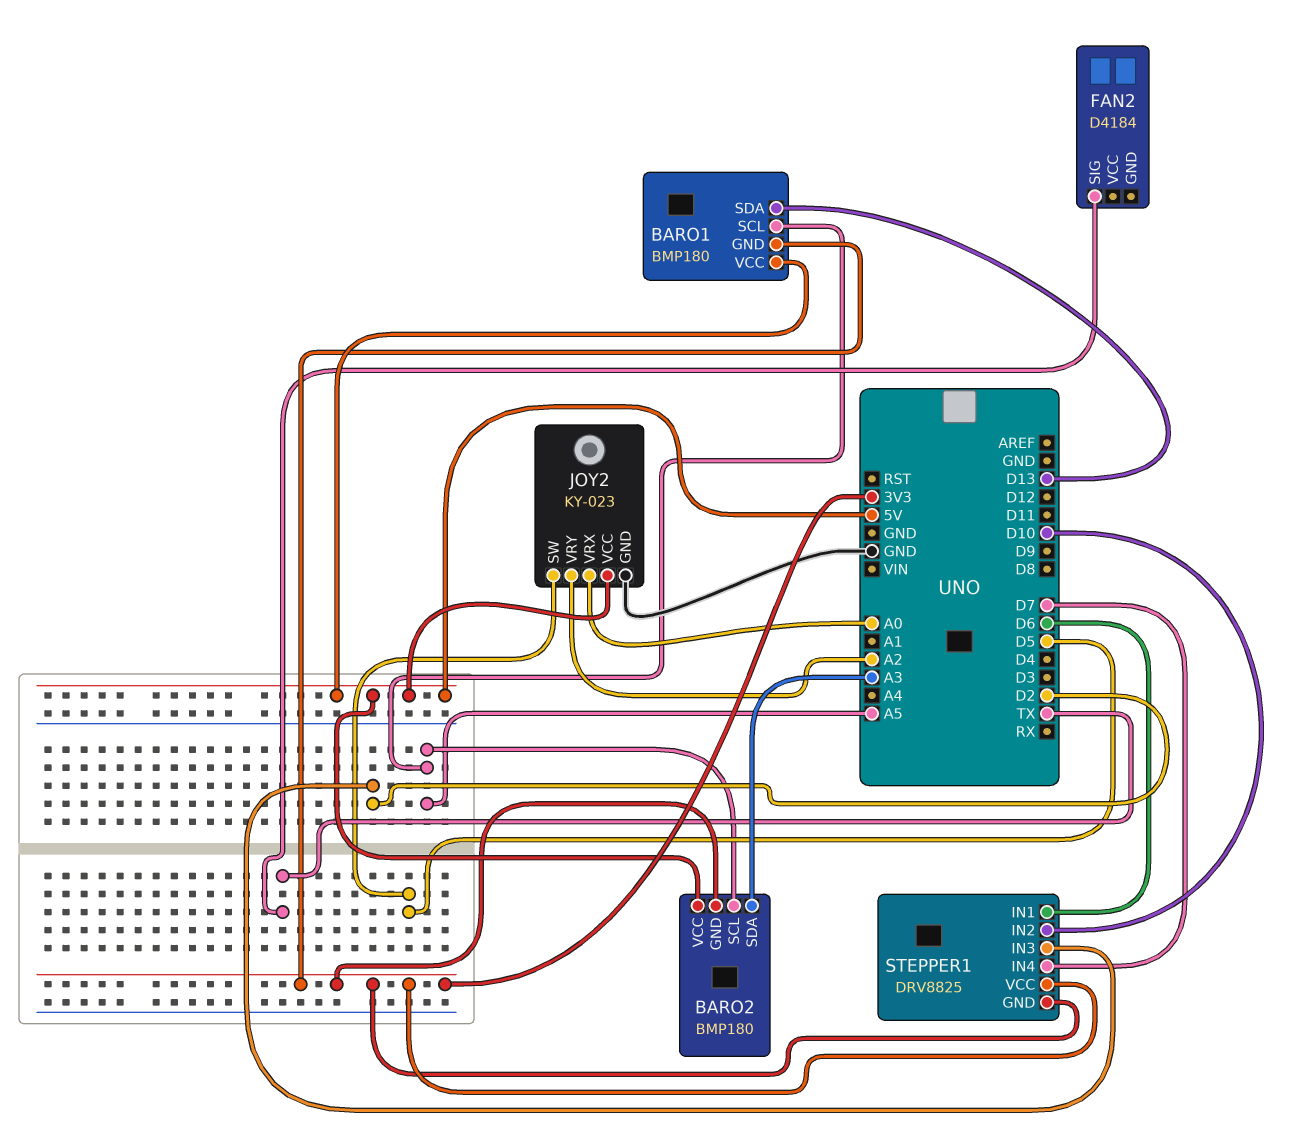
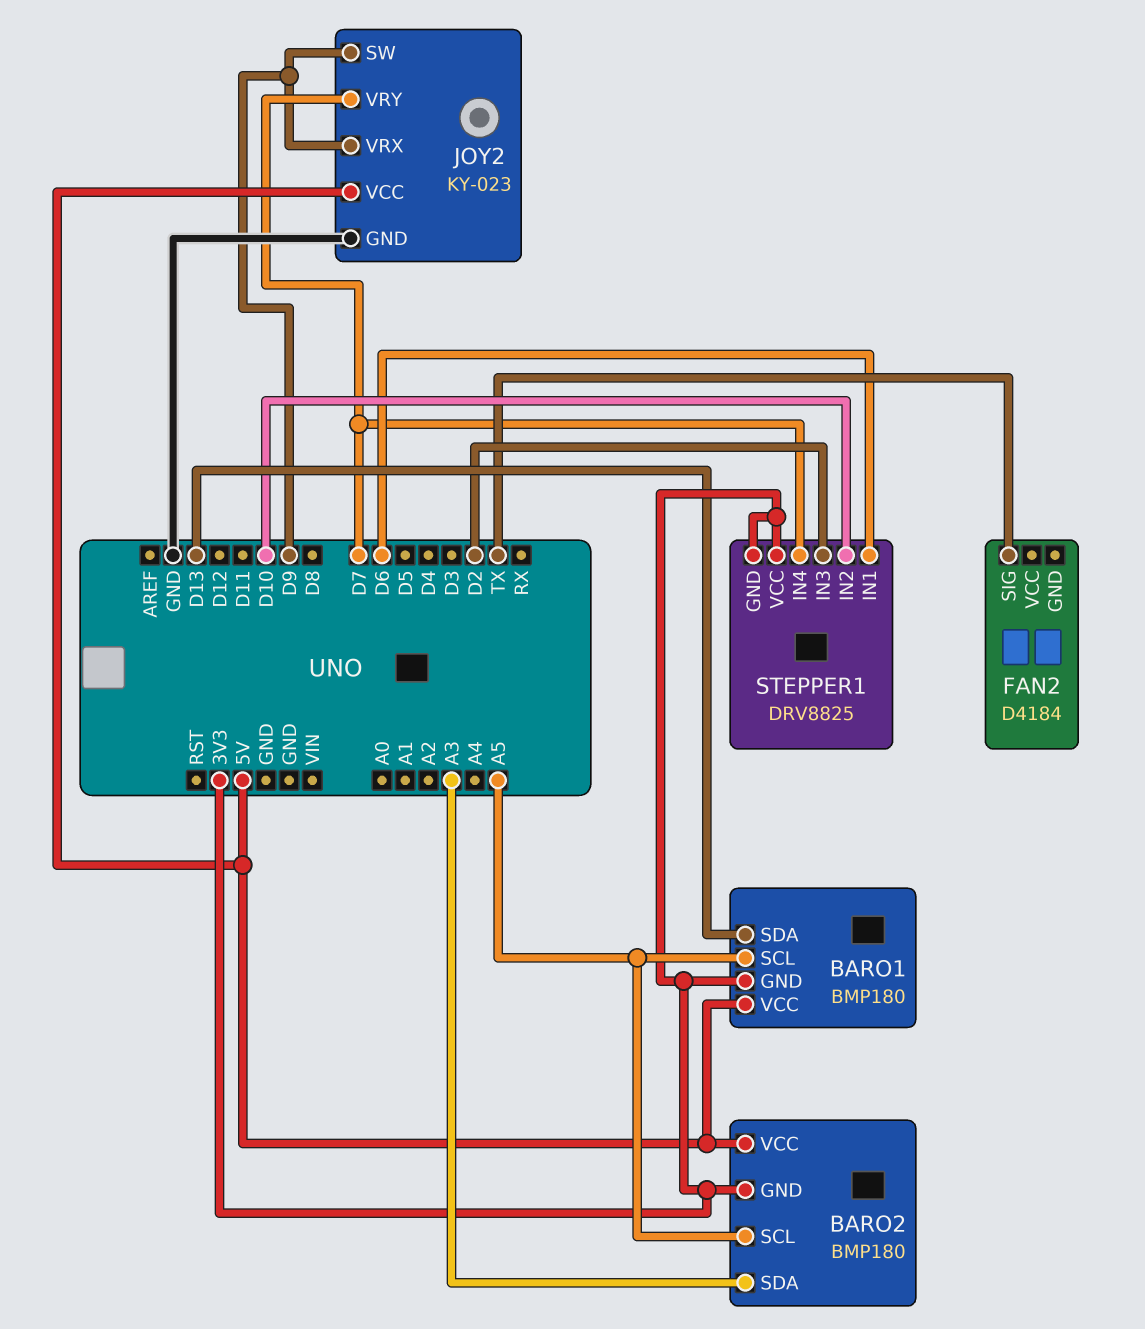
JOY2 pin SW: D5 -> D9
JOY2 pin VRX: A0 -> D9
JOY2 pin VRY: A2 -> D7

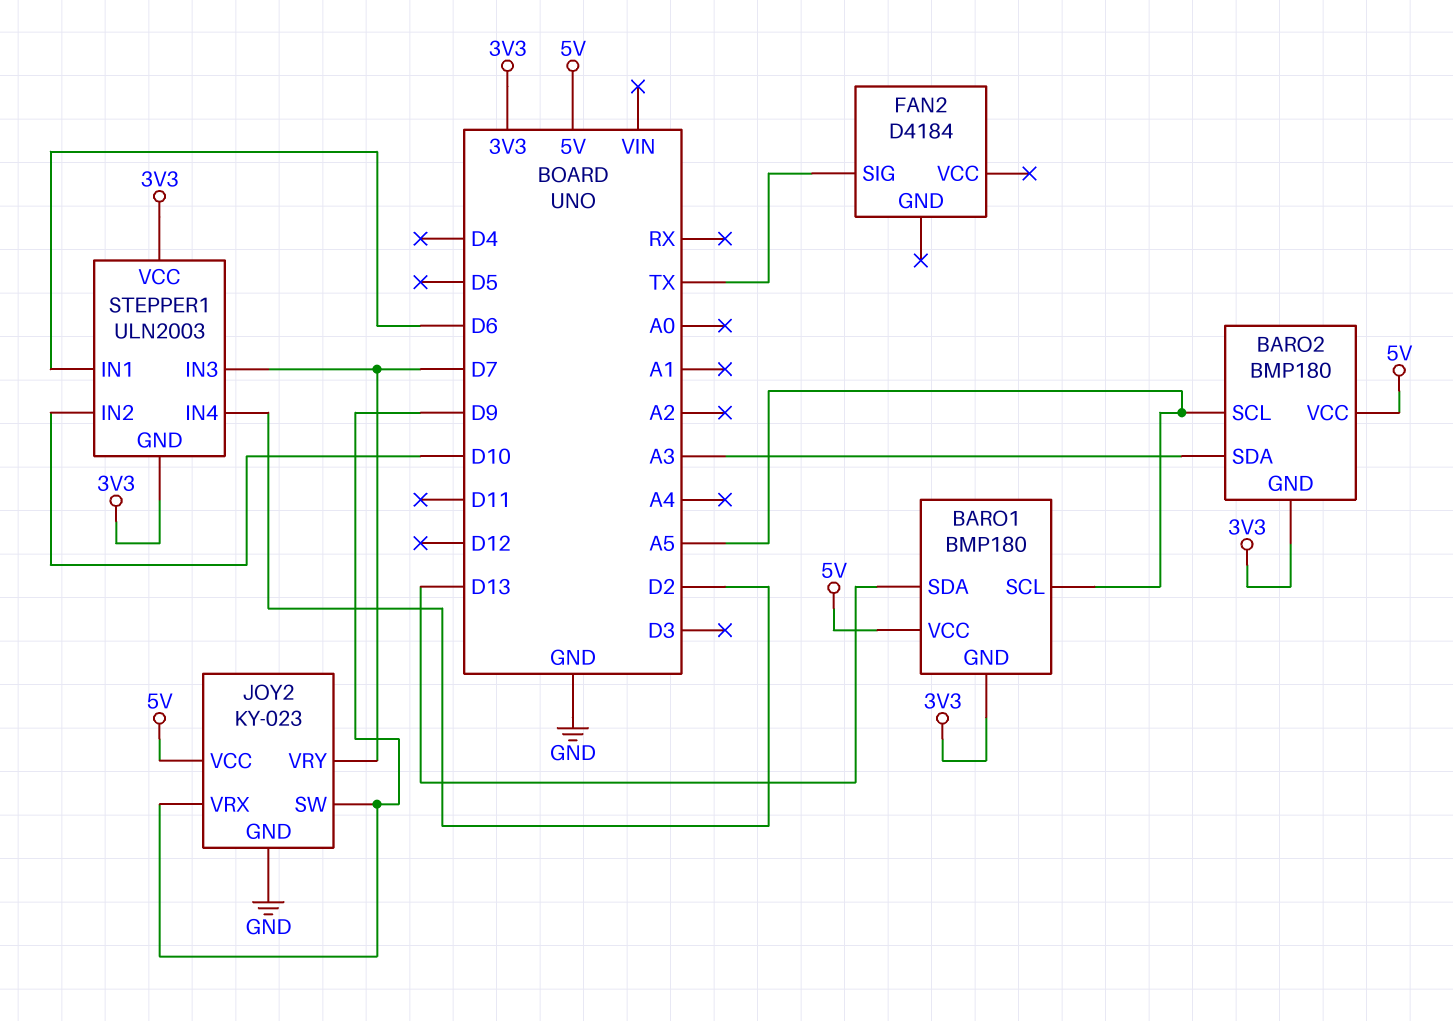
STEPPER1: DRV8825 -> ULN2003
STEPPER1 pin IN3: D2 -> D7
STEPPER1 pin IN4: D7 -> D2

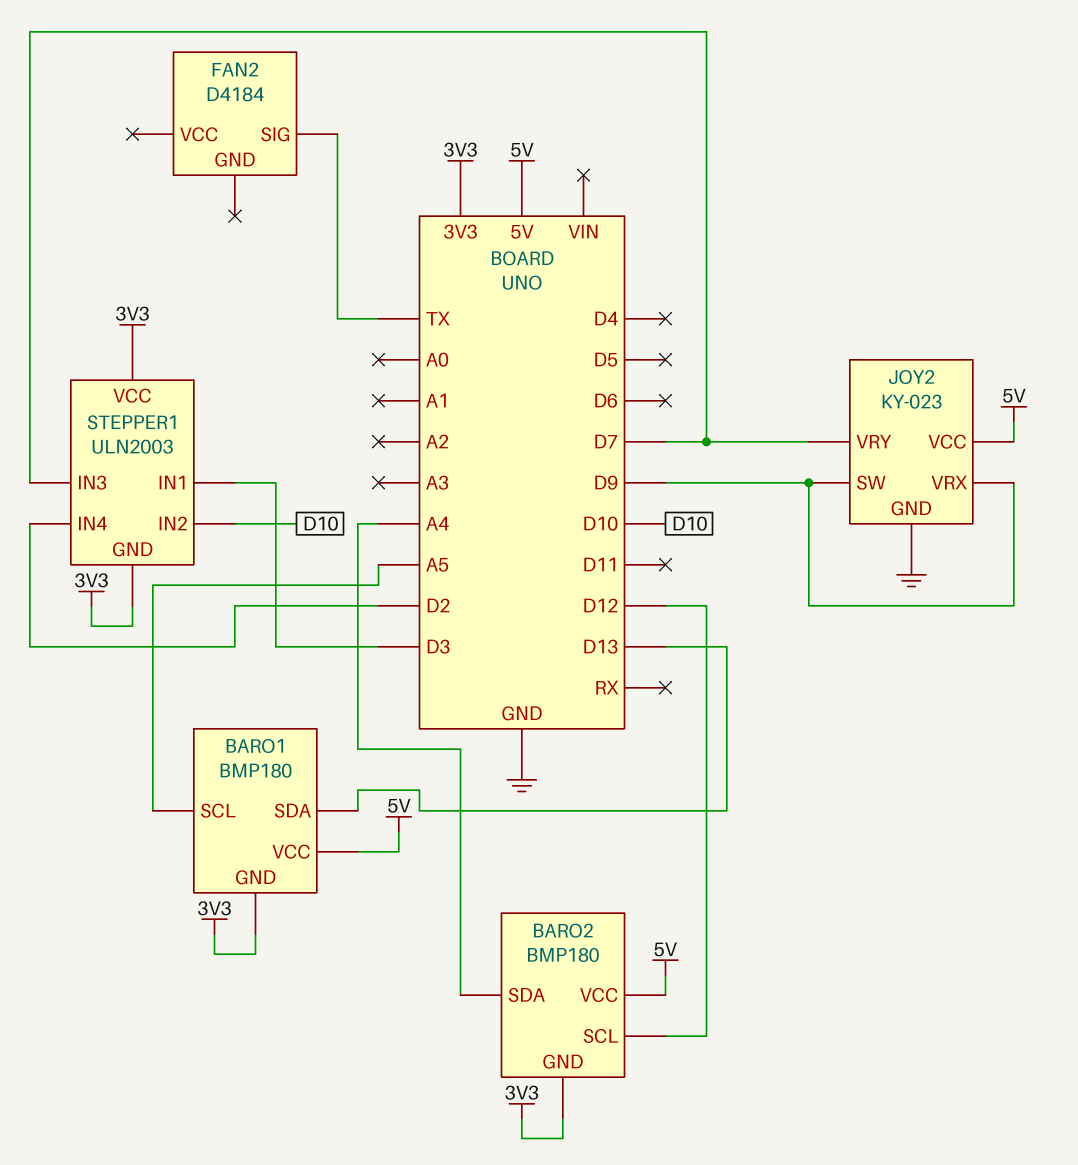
BARO2 pin SCL: A5 -> D12
BARO2 pin SDA: A3 -> A4
STEPPER1 pin IN1: D6 -> D3

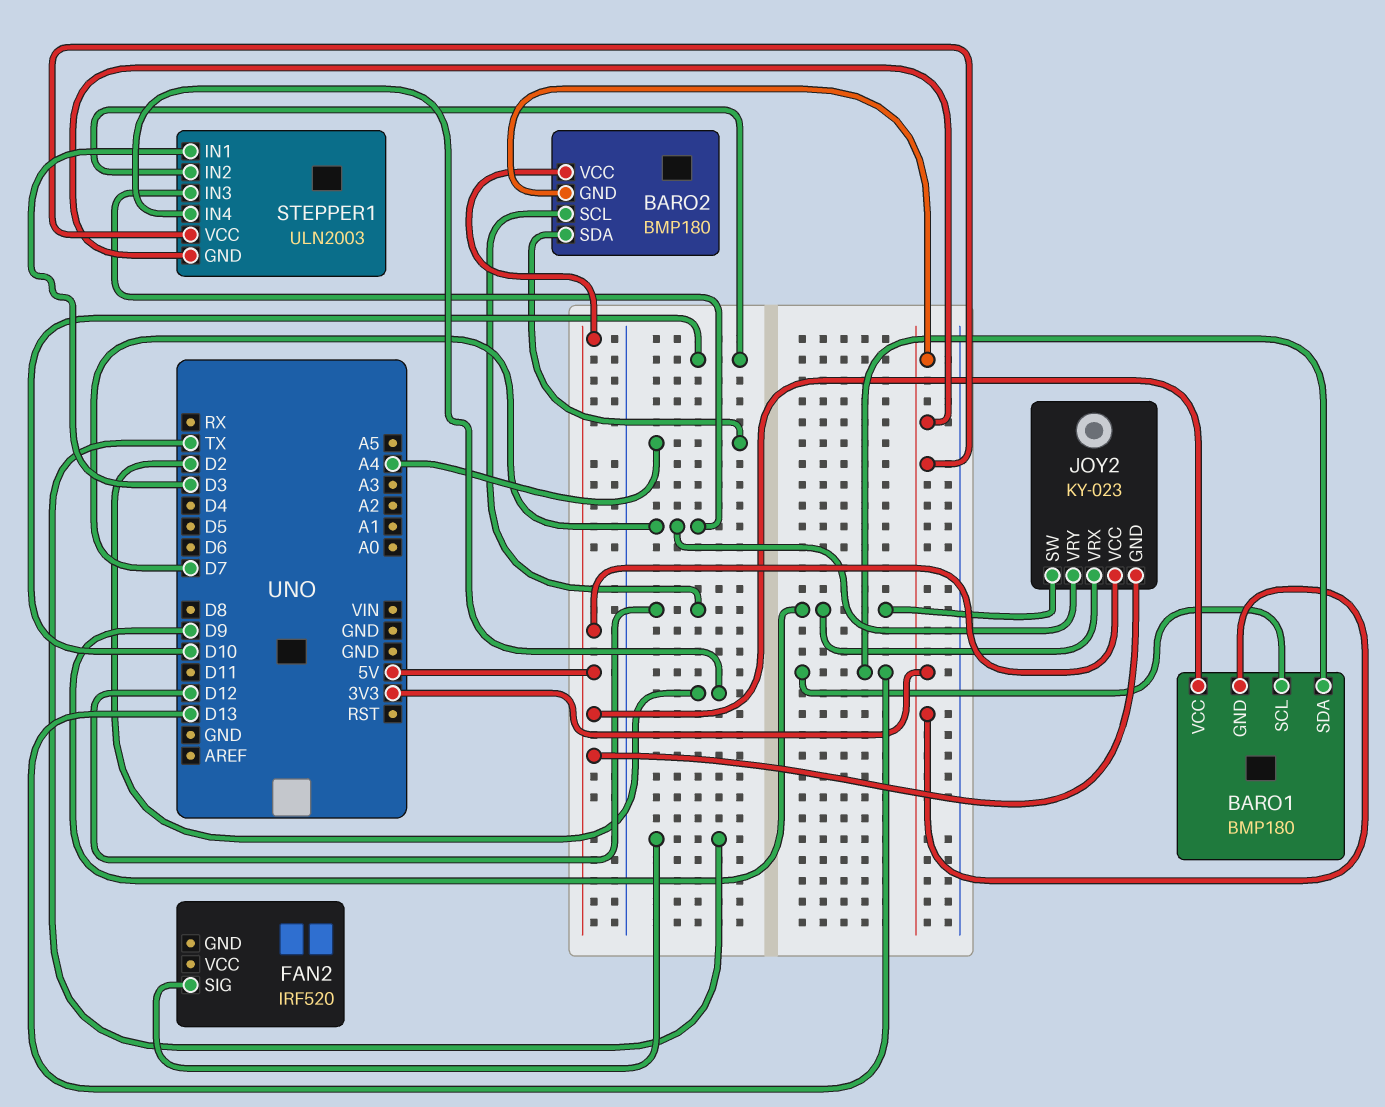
BARO1 pin SCL: A5 -> D13
FAN2: D4184 -> IRF520
JOY2 pin GND: GND -> 5V

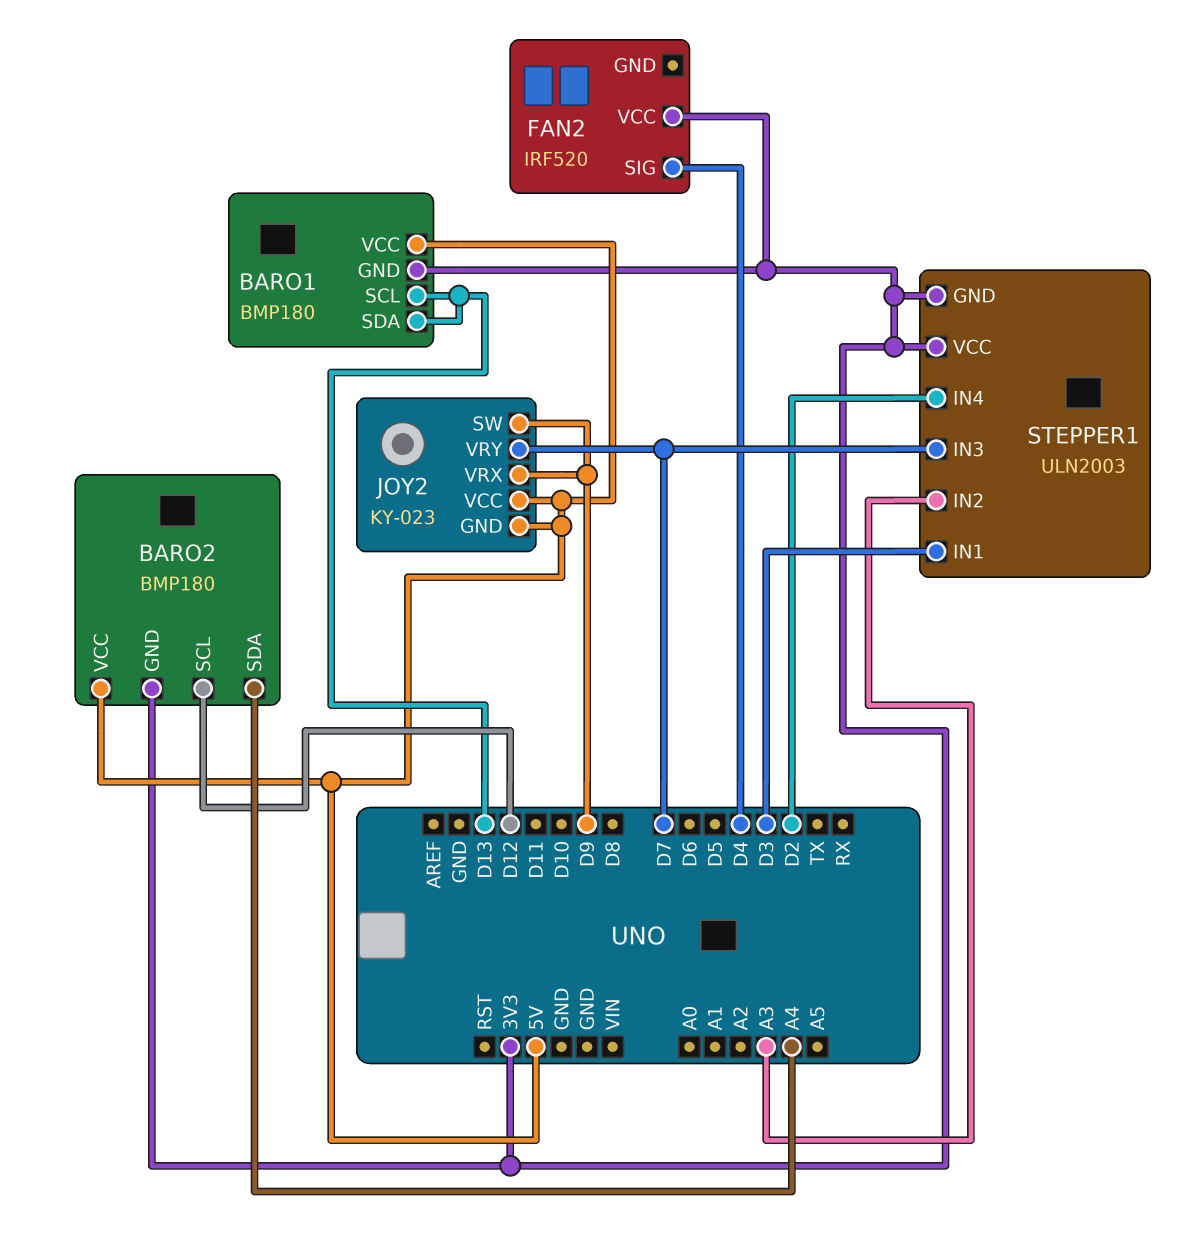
FAN2 pin SIG: TX -> D4
FAN2 pin VCC: none -> 3V3
STEPPER1 pin IN2: D10 -> A3

